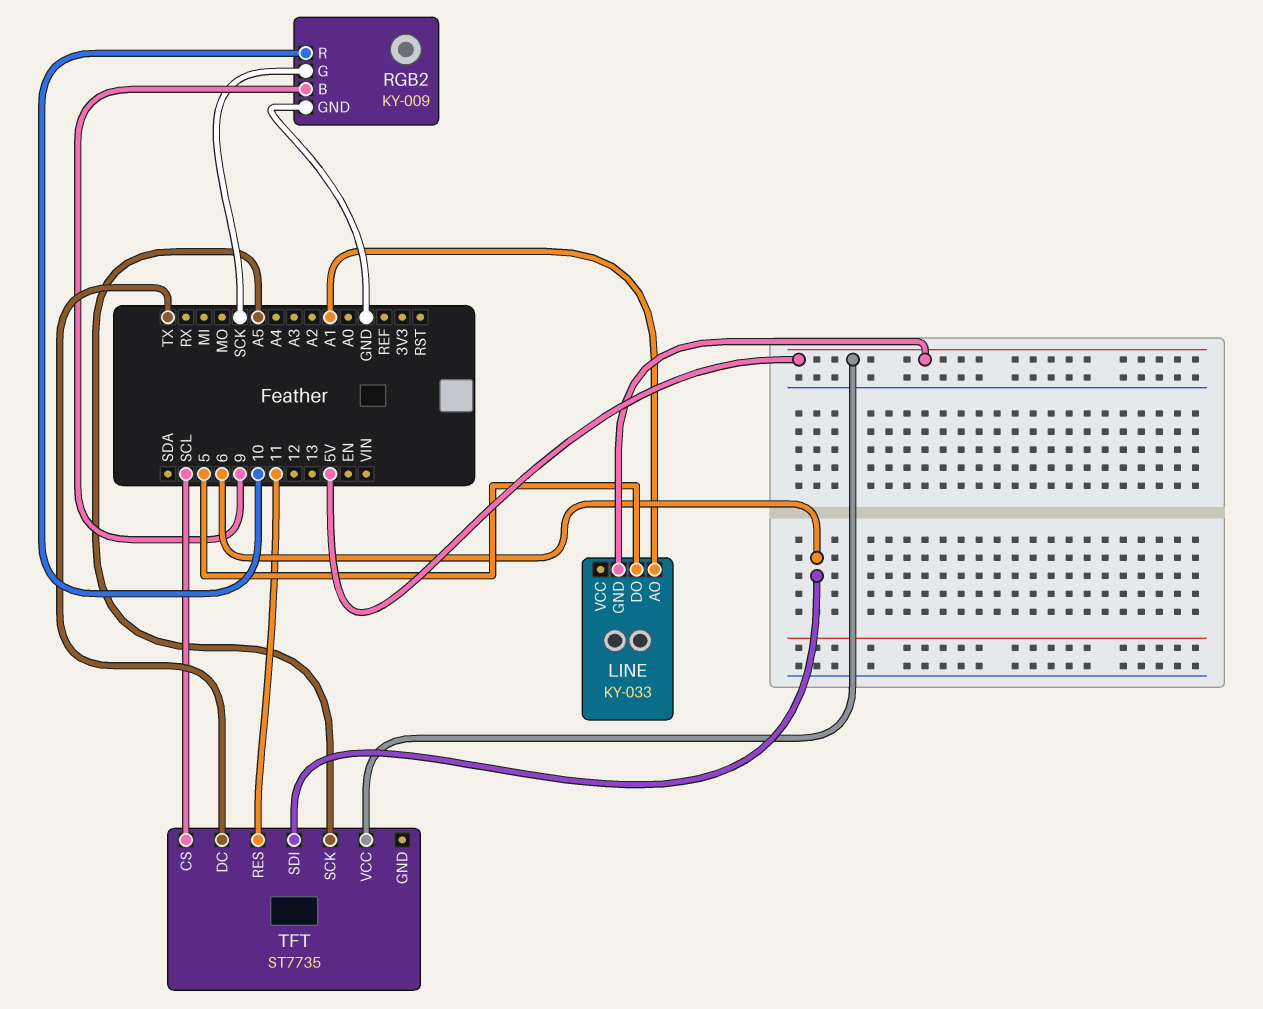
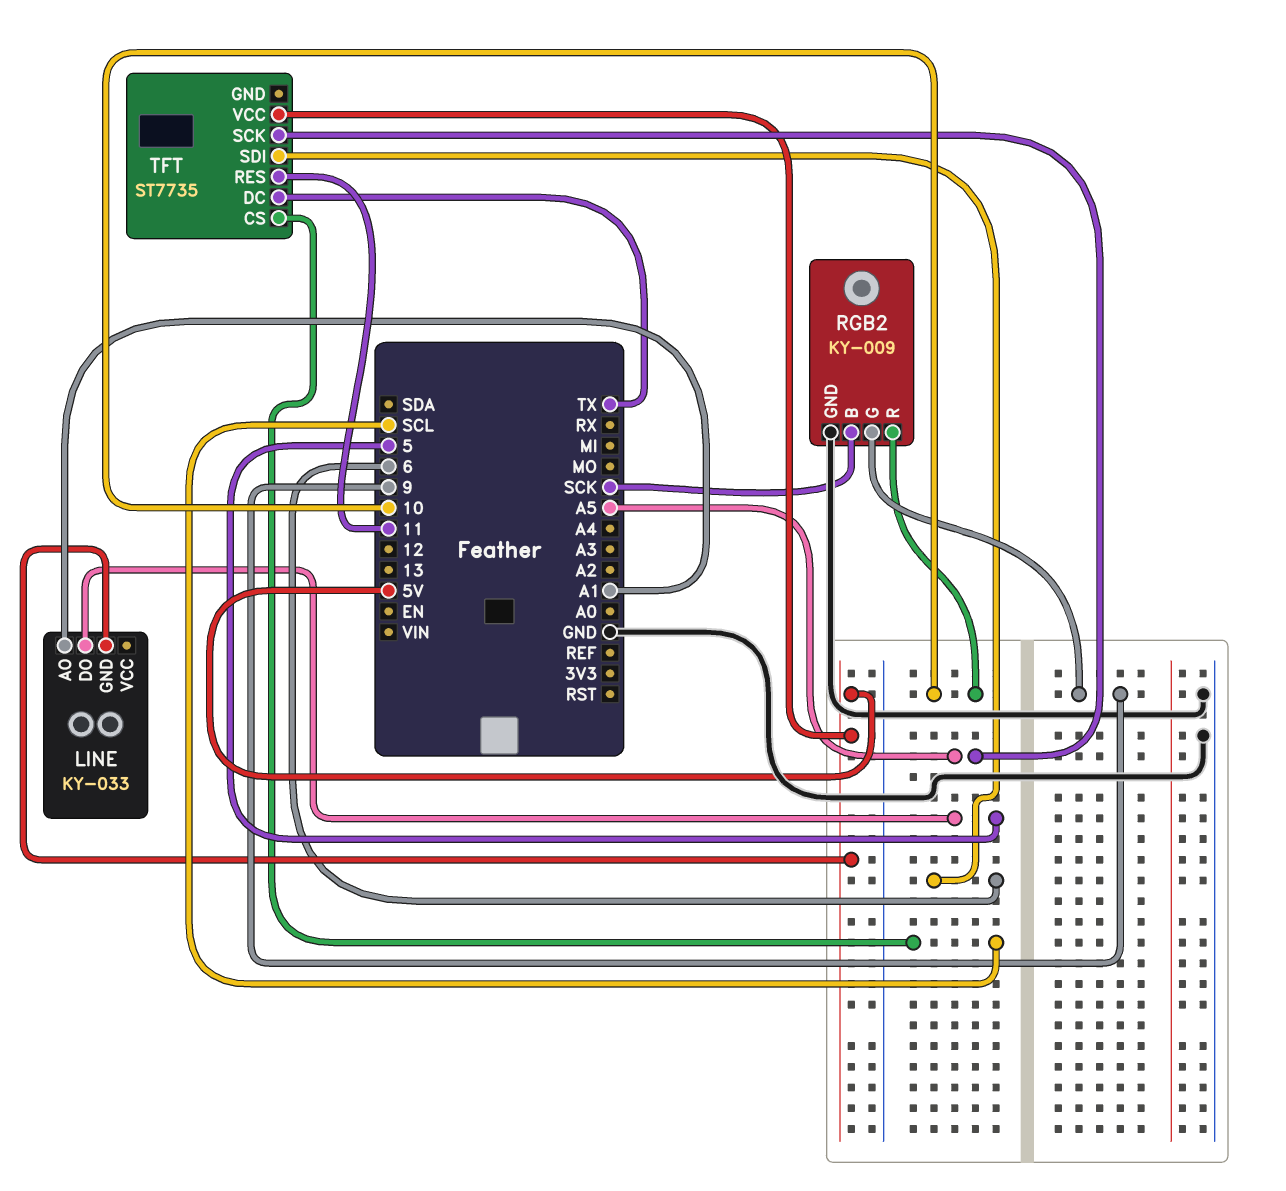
RGB2 pin B: 9 -> SCK
RGB2 pin G: SCK -> 9

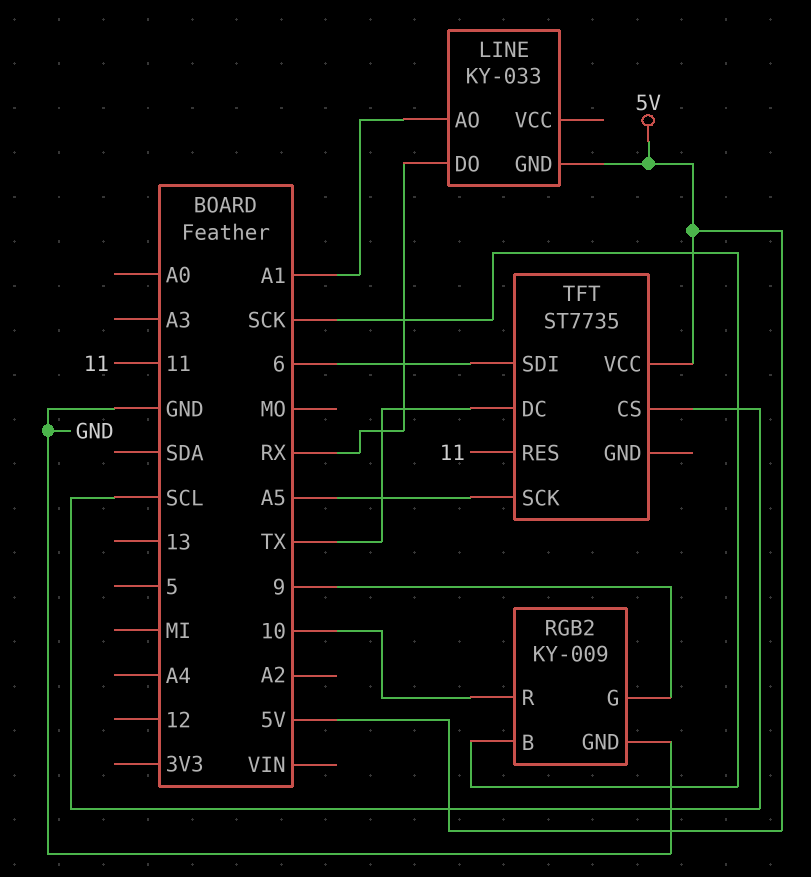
LINE pin DO: 5 -> RX

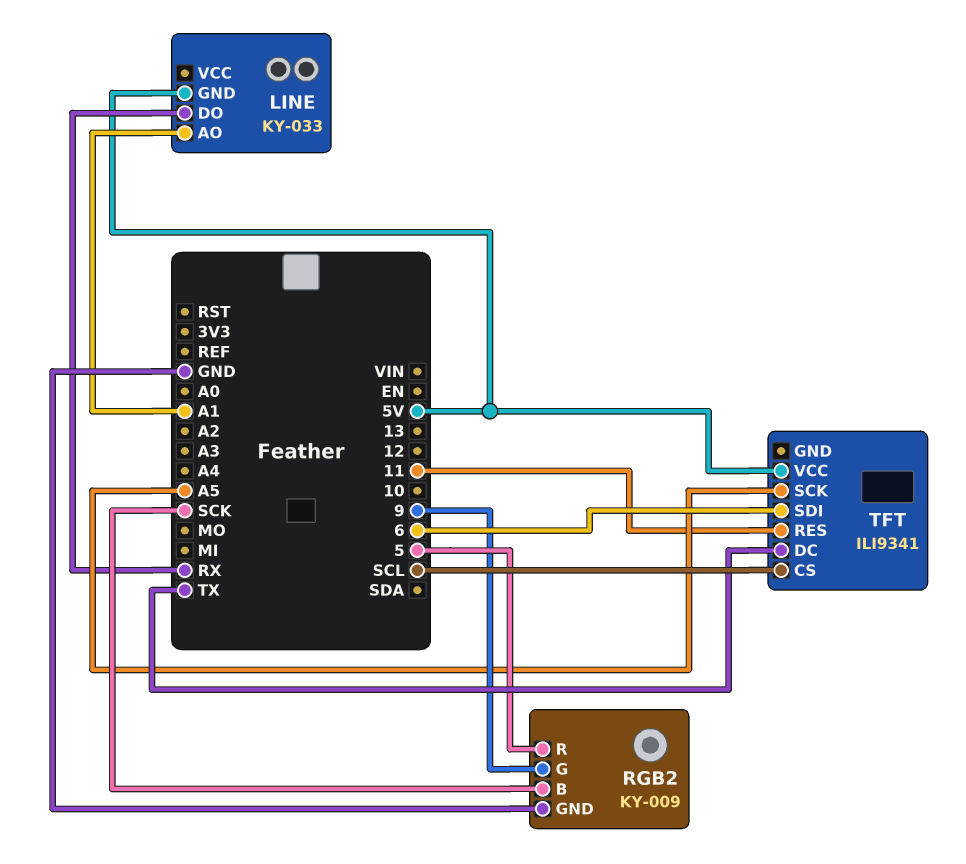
RGB2 pin R: 10 -> 5
TFT: ST7735 -> ILI9341

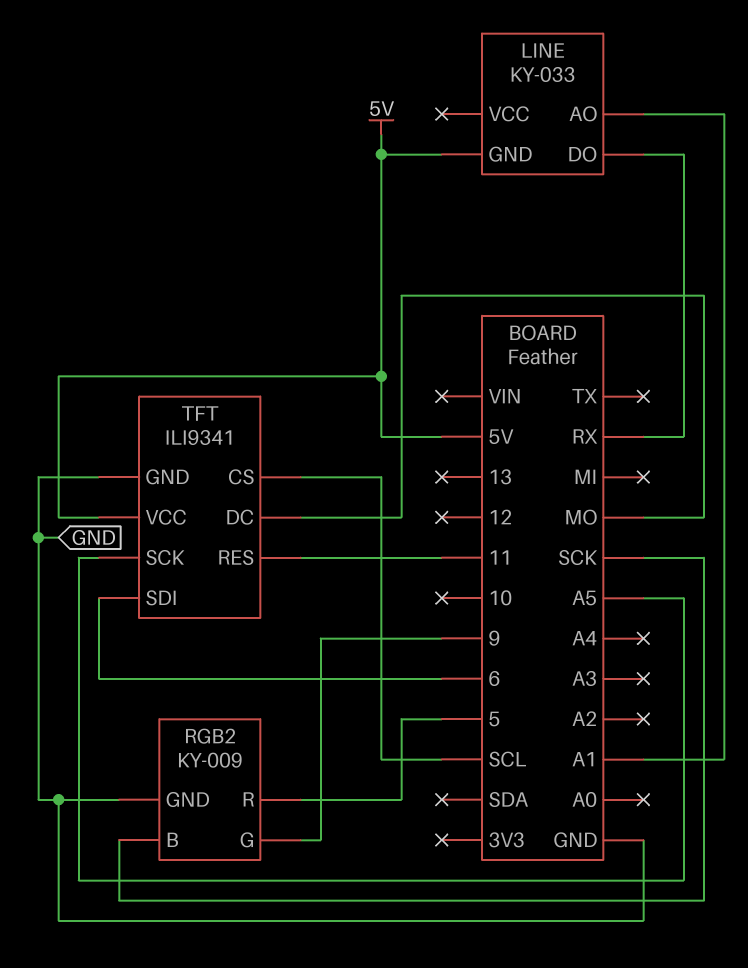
TFT pin DC: TX -> MO
TFT pin GND: none -> GND

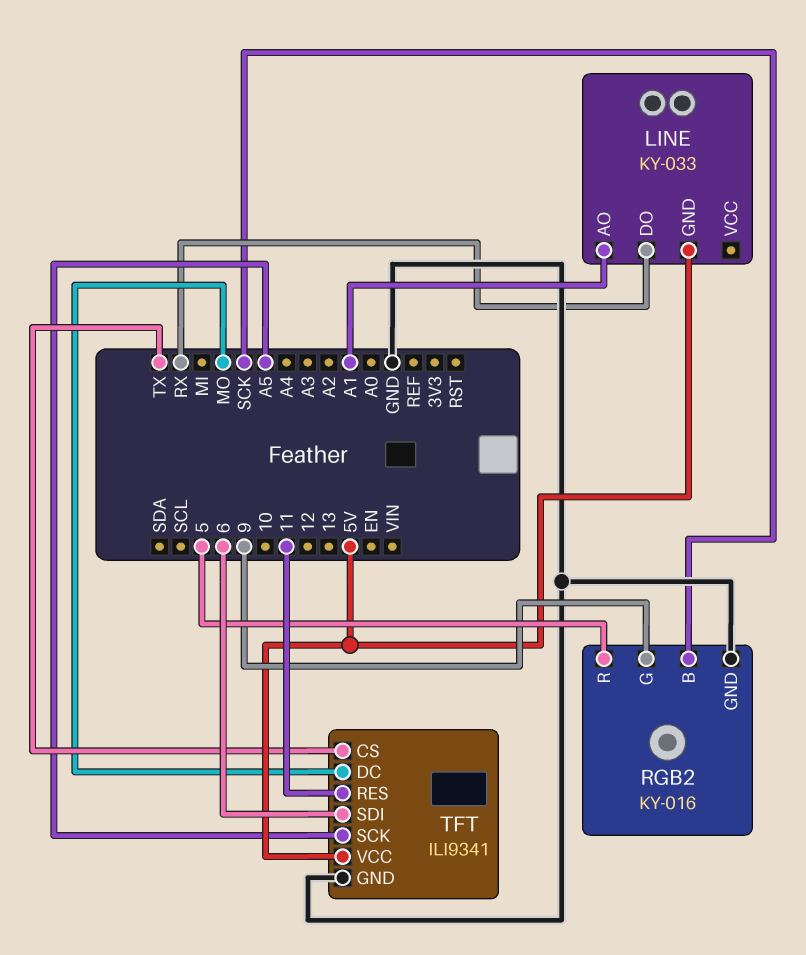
RGB2: KY-009 -> KY-016
TFT pin CS: SCL -> TX

